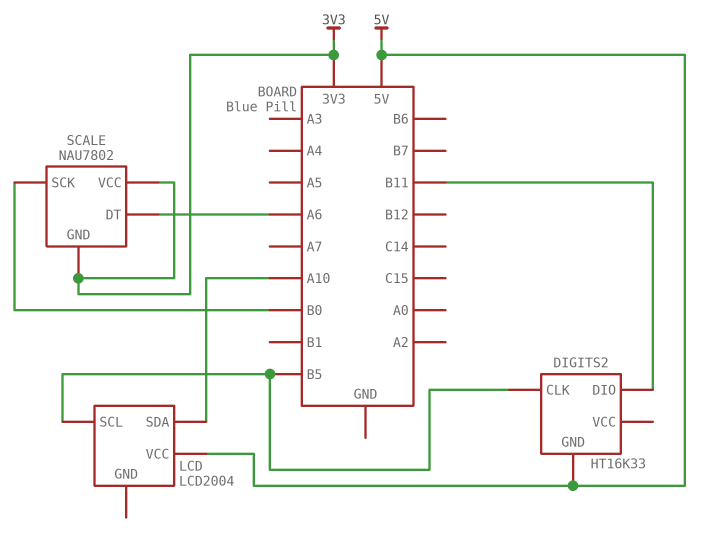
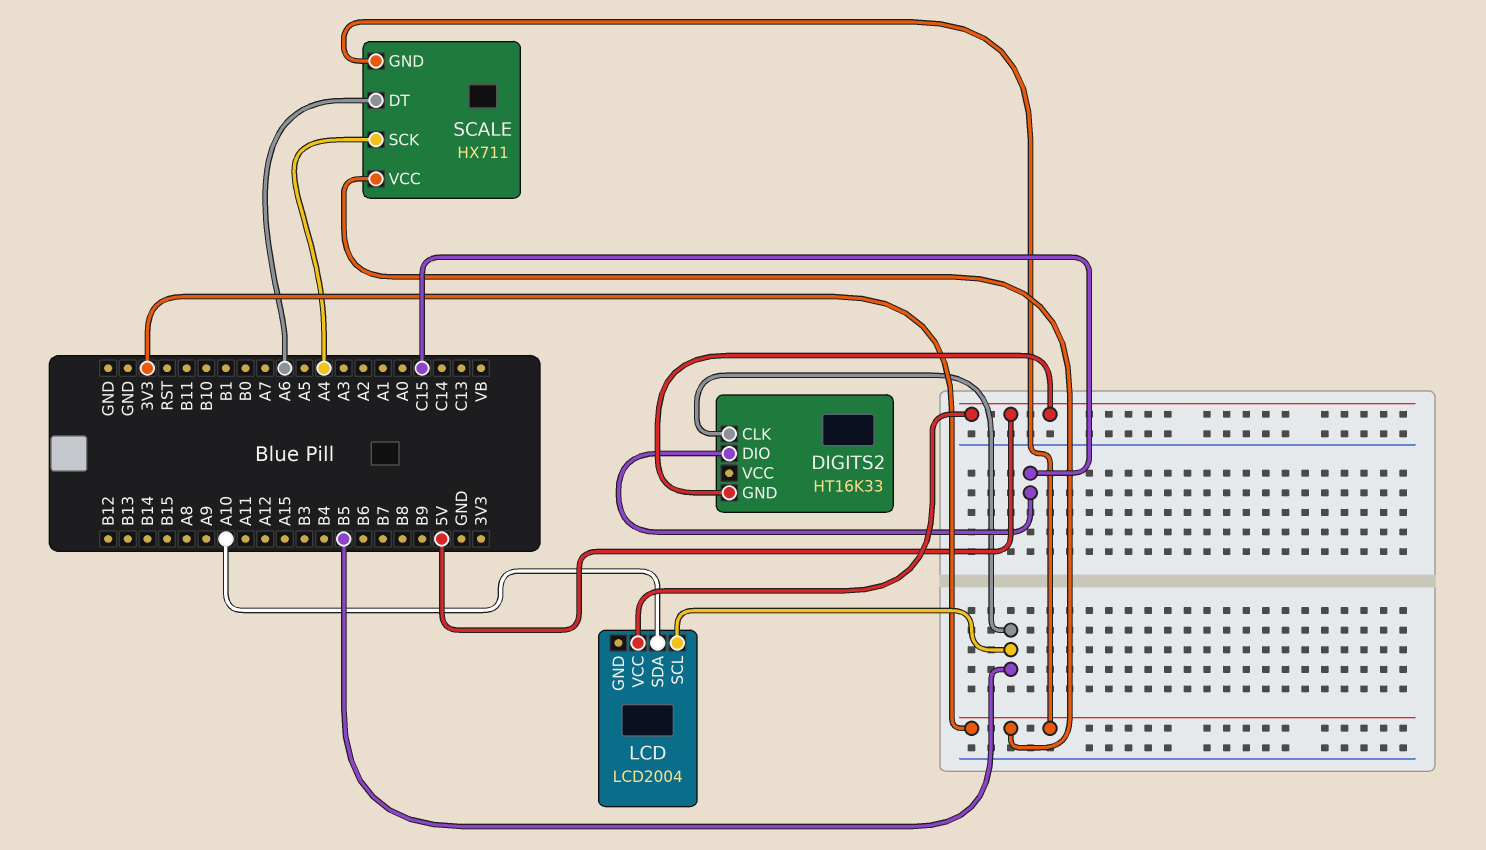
DIGITS2 pin DIO: B11 -> C15
SCALE: NAU7802 -> HX711
SCALE pin SCK: B0 -> A4

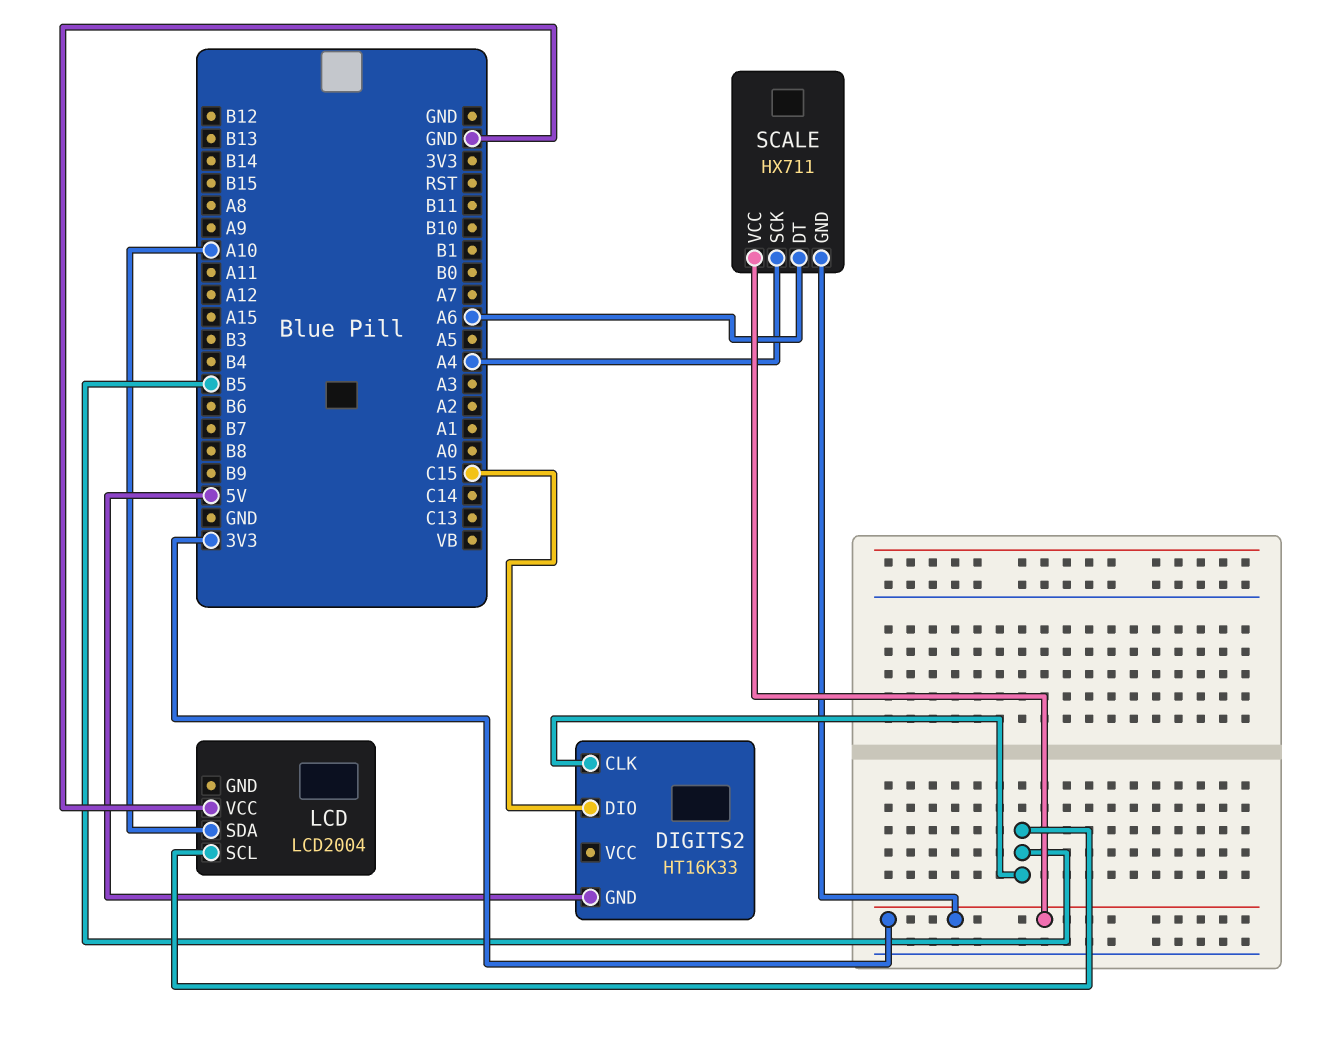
LCD pin VCC: 5V -> GND

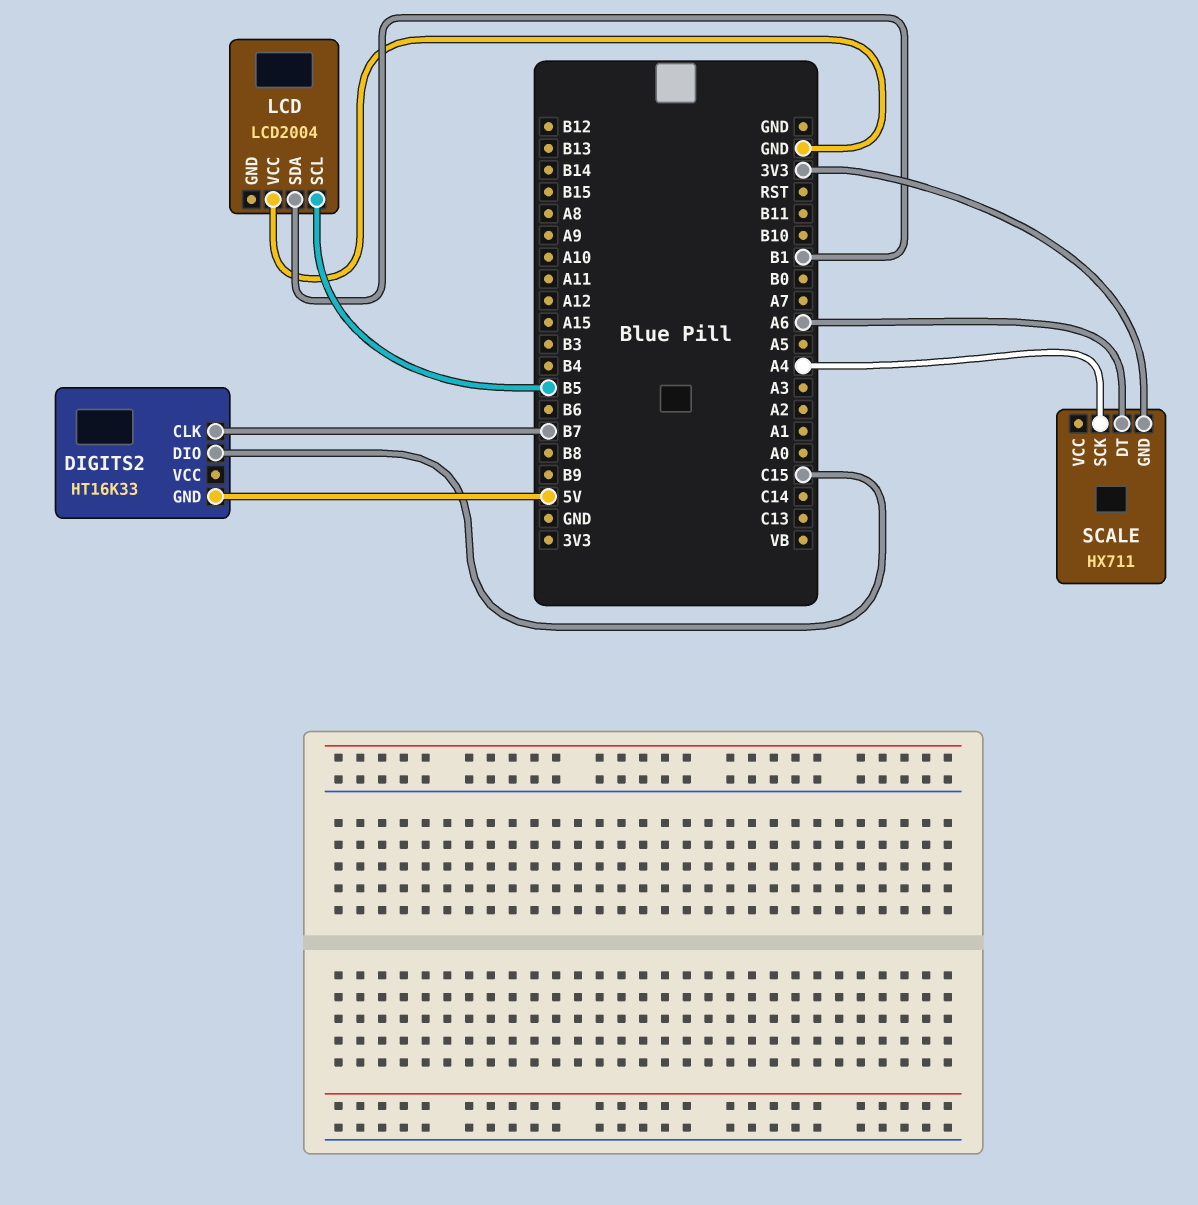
DIGITS2 pin CLK: B5 -> B7
LCD pin SDA: A10 -> B1
SCALE pin VCC: 3V3 -> none

